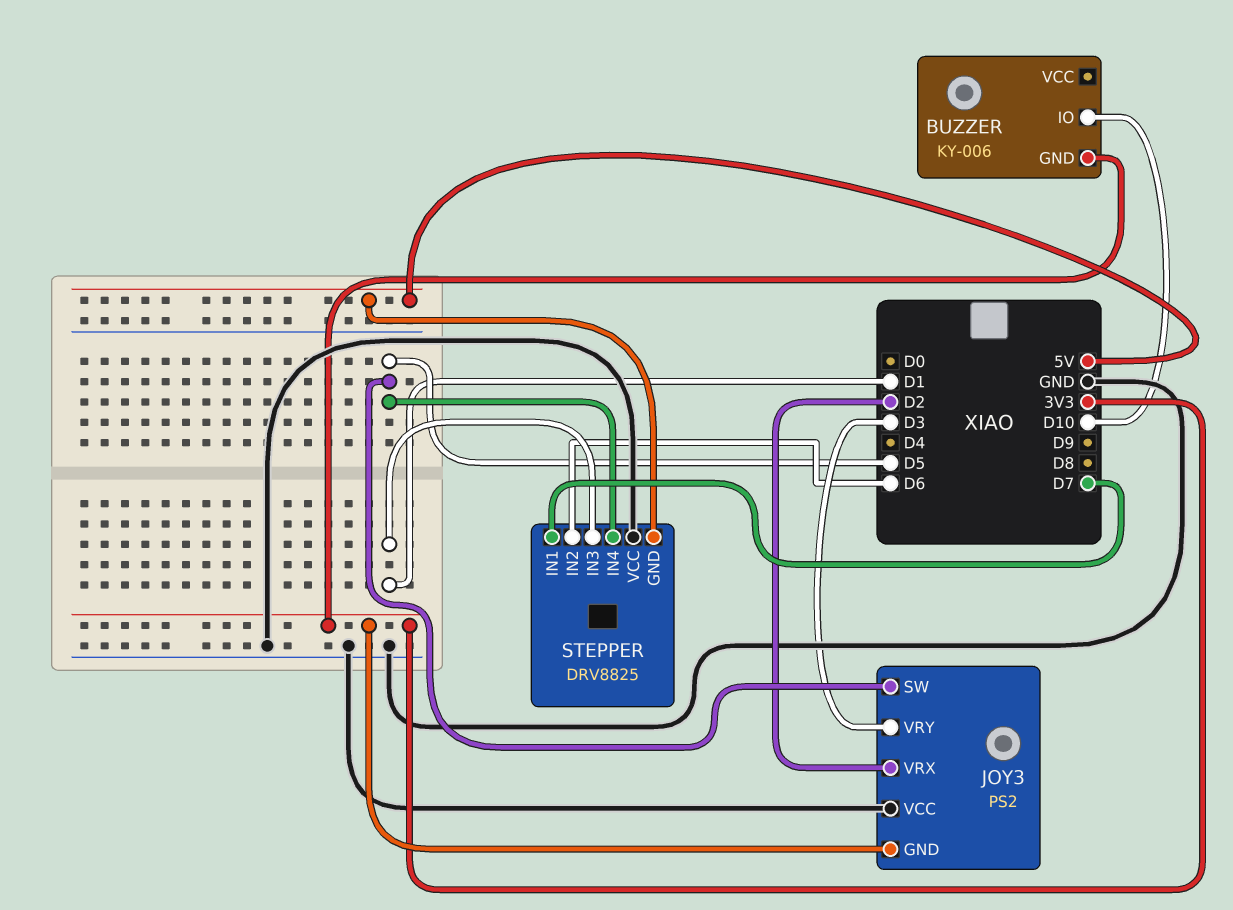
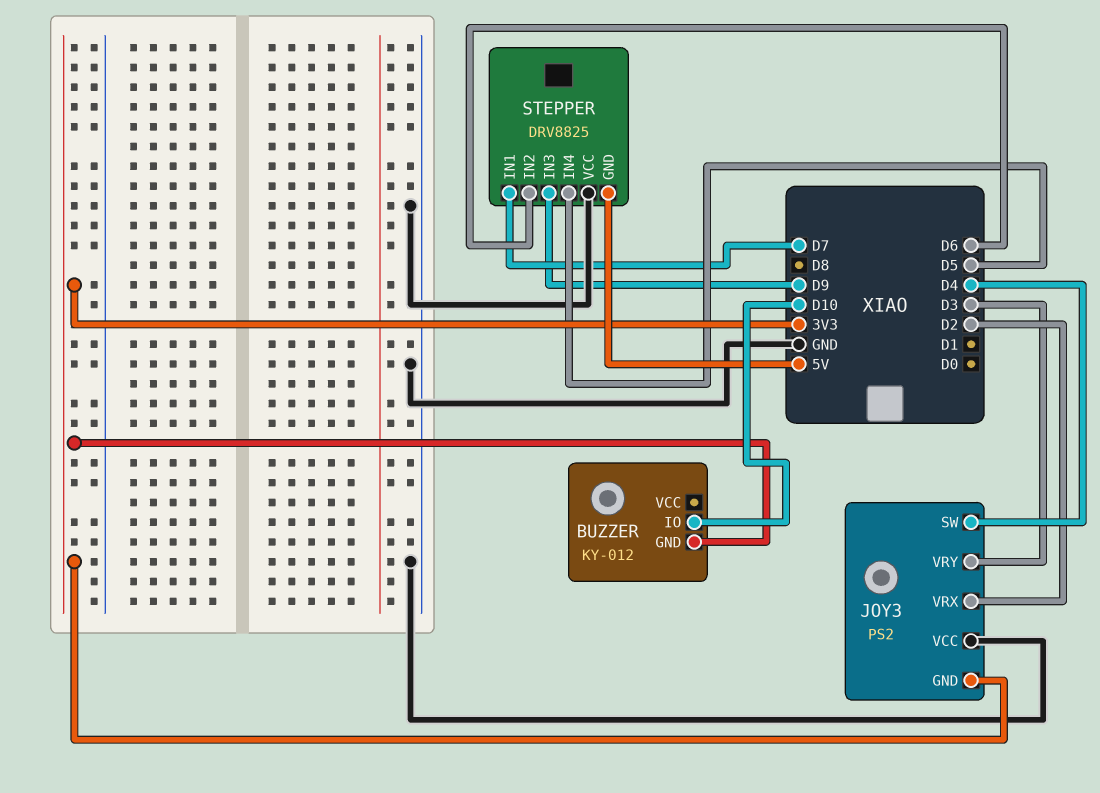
BUZZER: KY-006 -> KY-012
JOY3 pin SW: D5 -> D4
STEPPER pin IN3: D1 -> D9

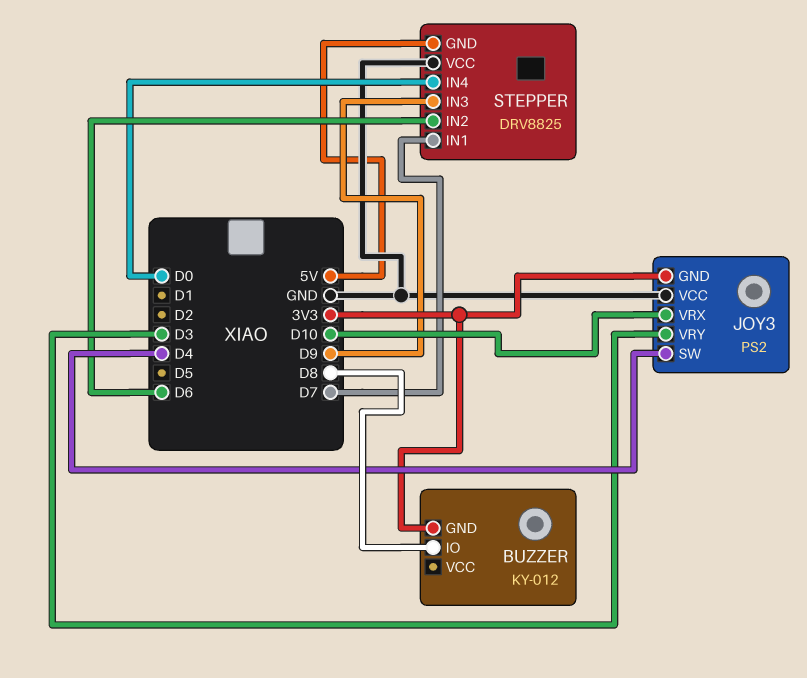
BUZZER pin IO: D10 -> D8
JOY3 pin VRX: D2 -> D10
STEPPER pin IN4: D5 -> D0

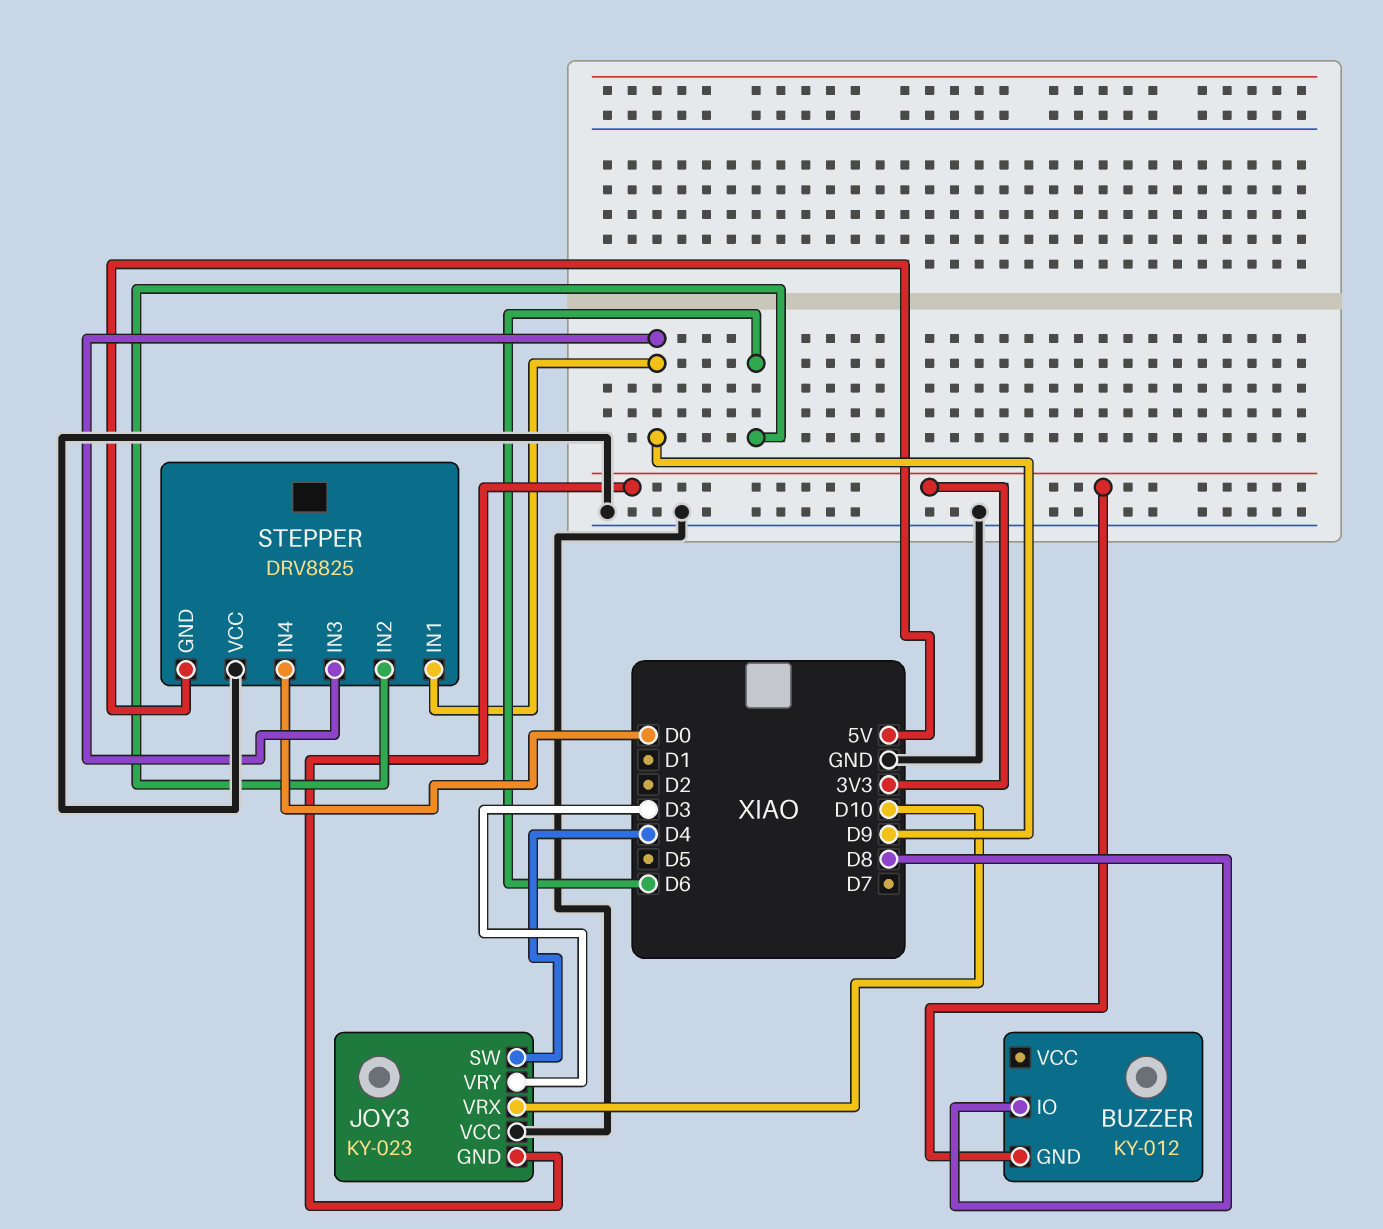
JOY3: PS2 -> KY-023
STEPPER pin IN1: D7 -> D9

